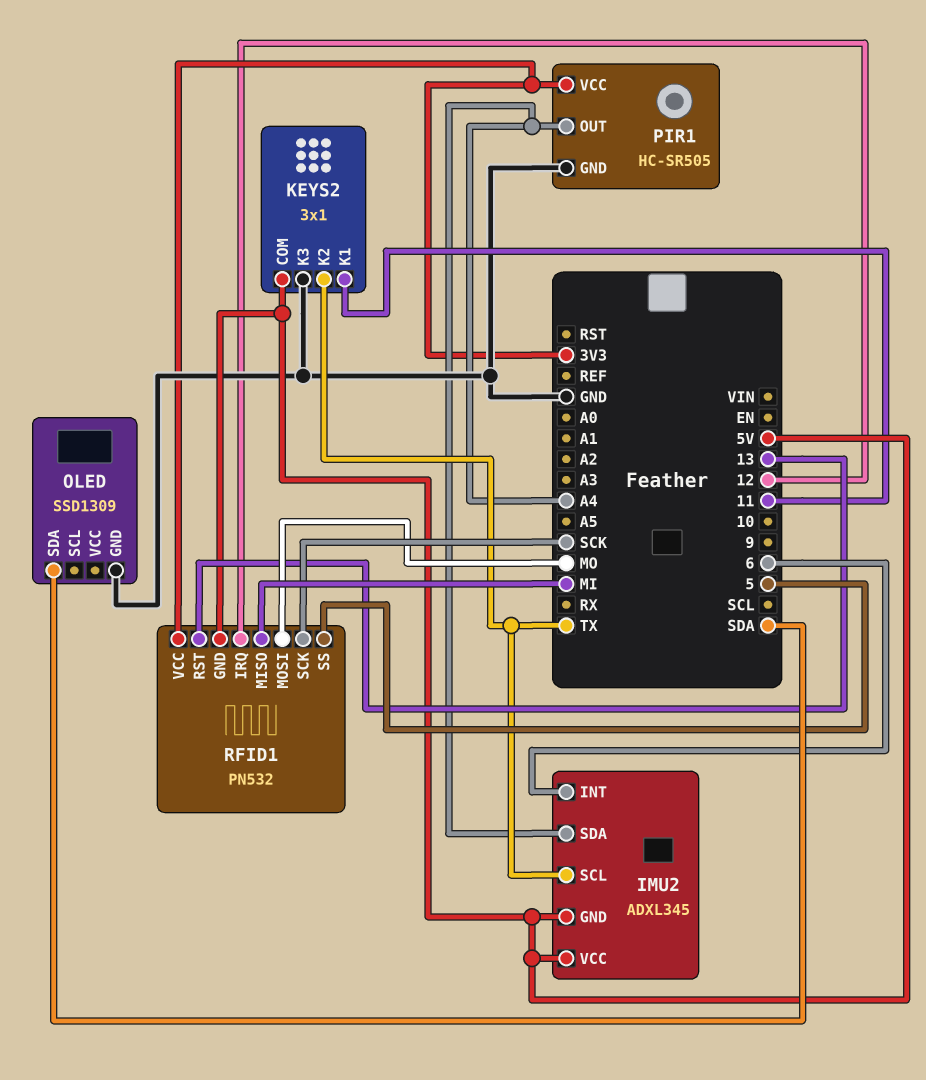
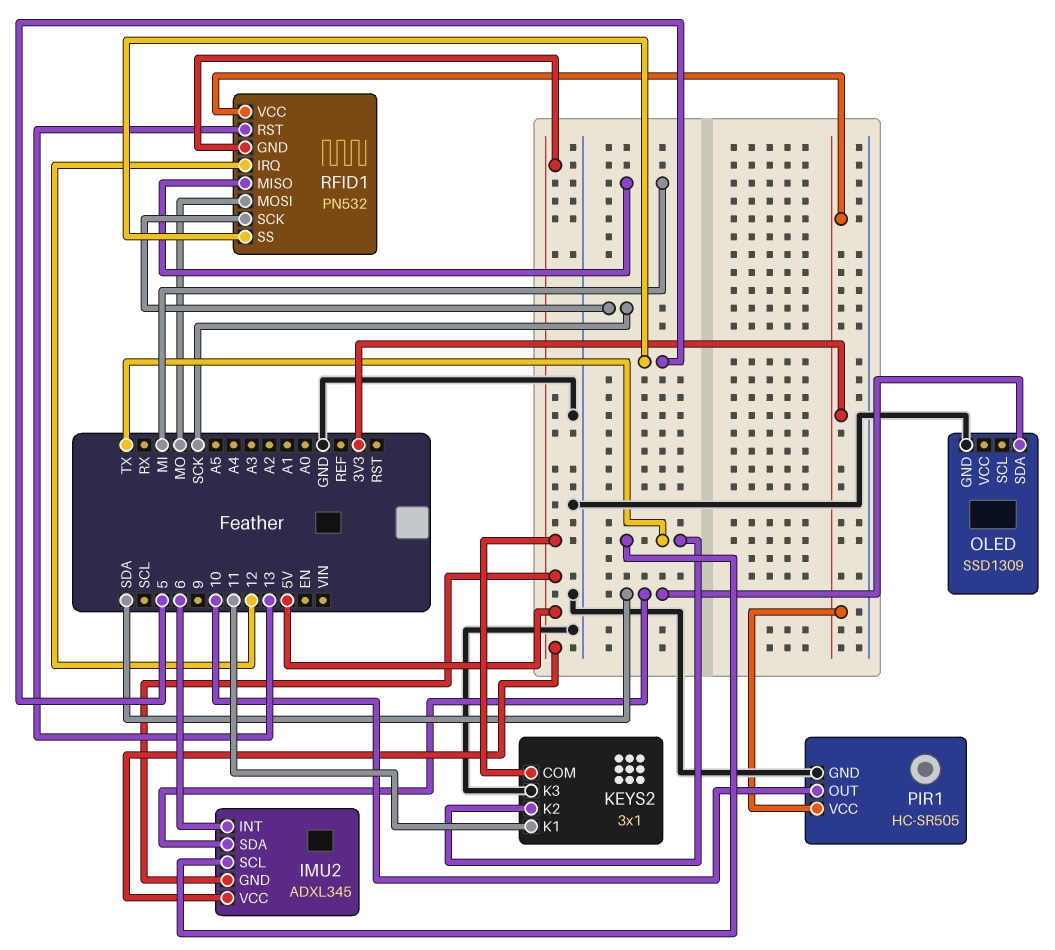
IMU2 pin SDA: A4 -> SDA
PIR1 pin OUT: A4 -> 10

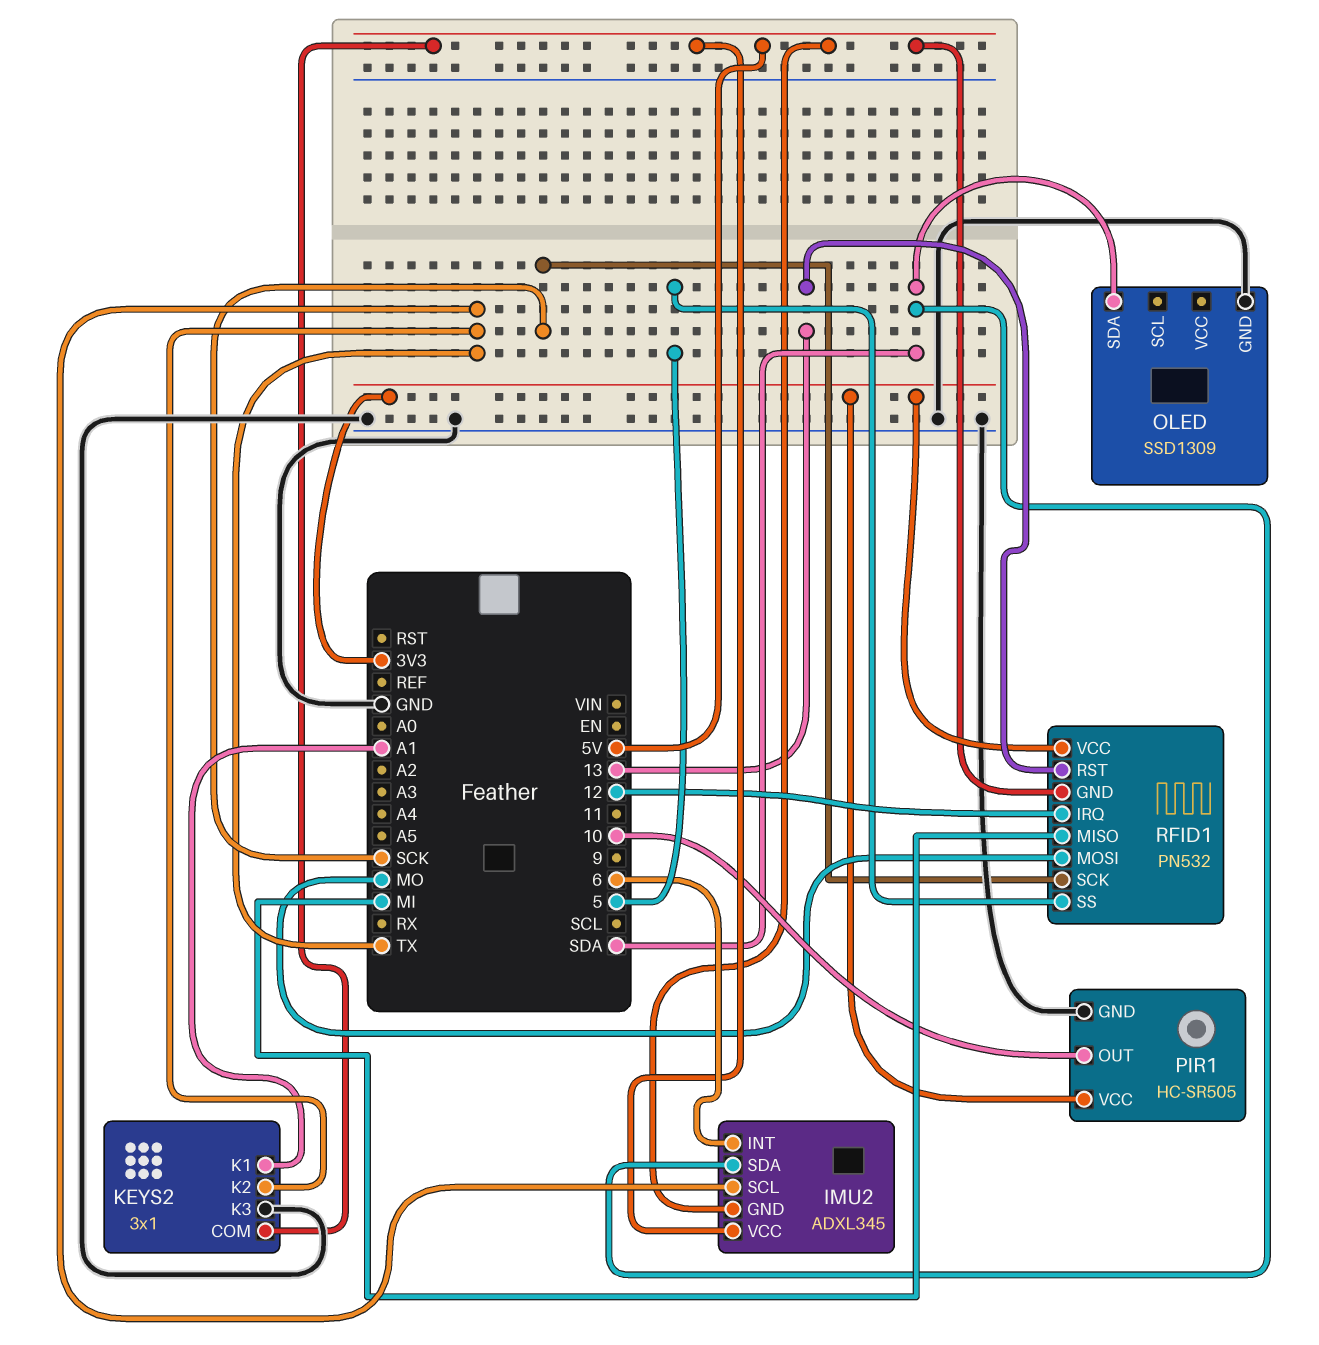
KEYS2 pin K1: 11 -> A1

